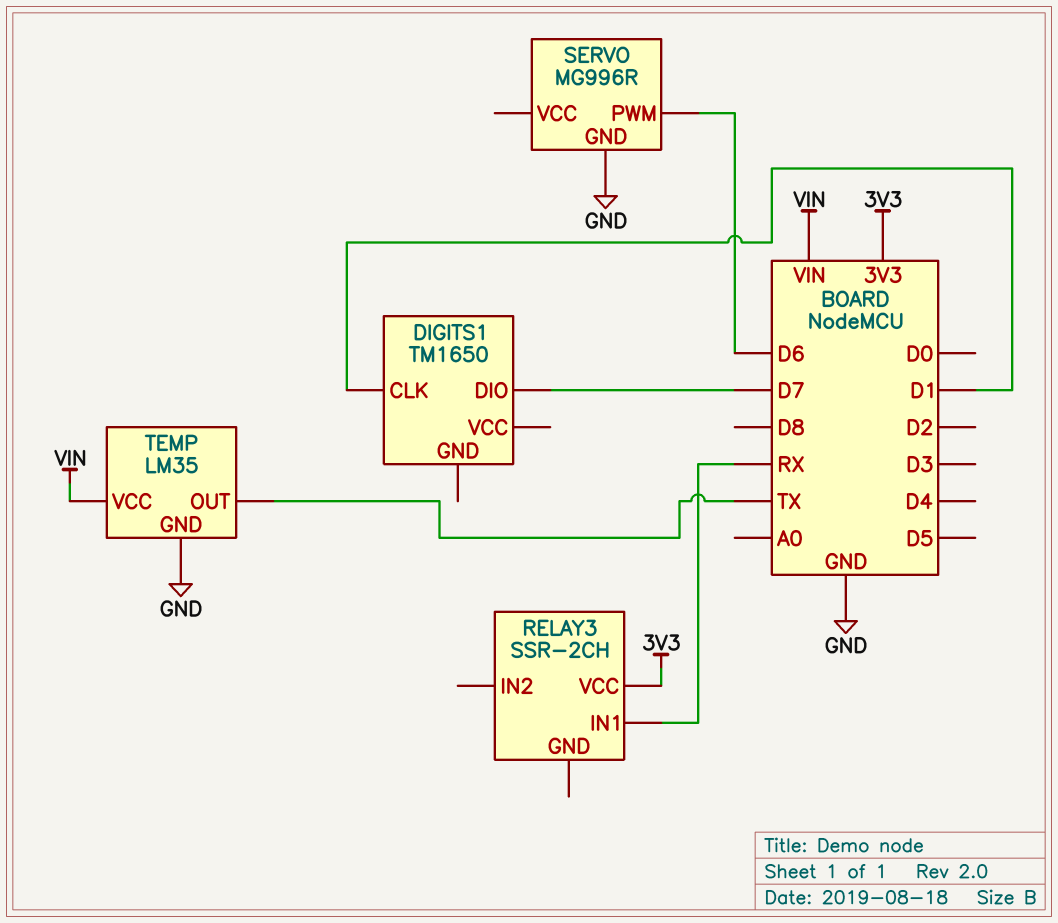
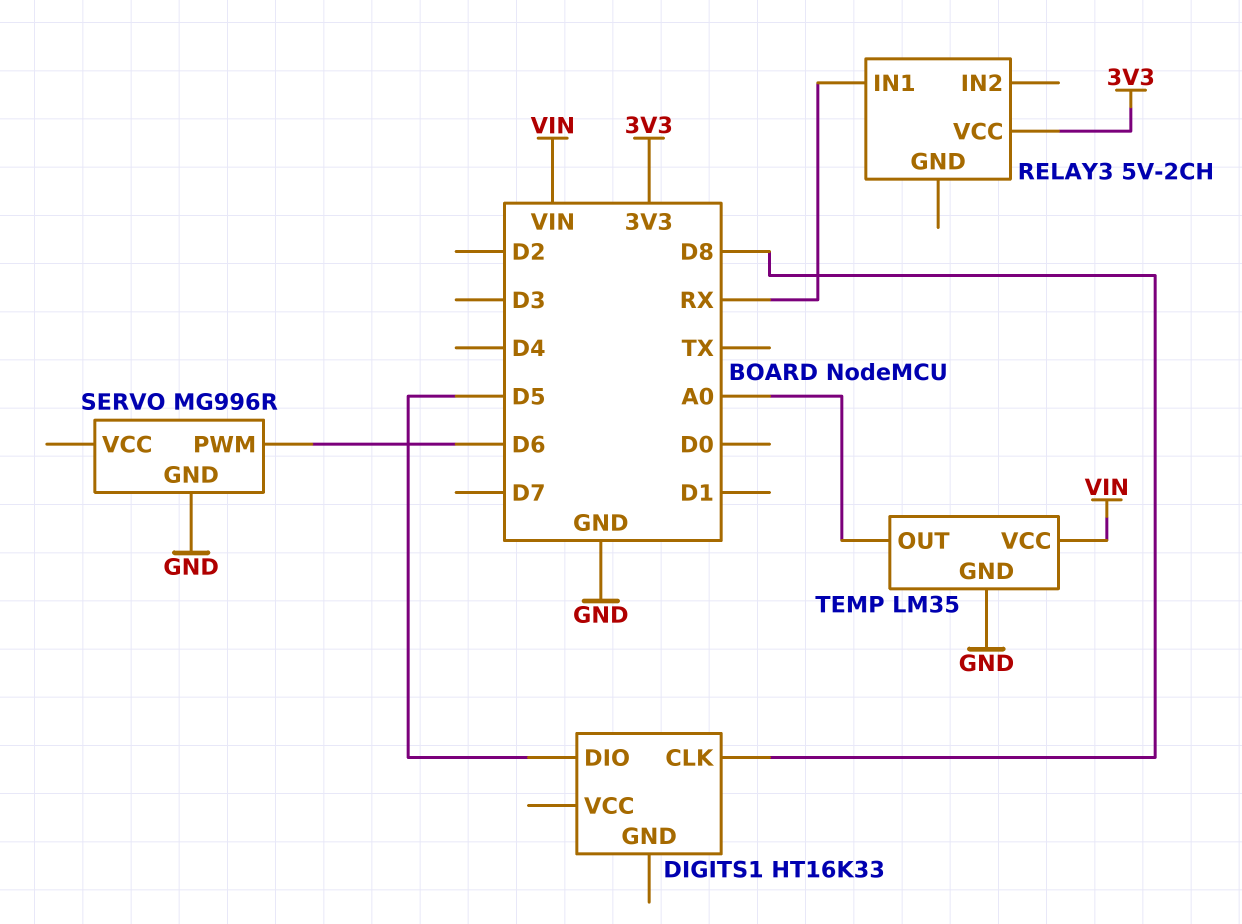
DIGITS1: TM1650 -> HT16K33
DIGITS1 pin CLK: D1 -> D8
DIGITS1 pin DIO: D7 -> D5
RELAY3: SSR-2CH -> 5V-2CH
TEMP pin OUT: TX -> A0

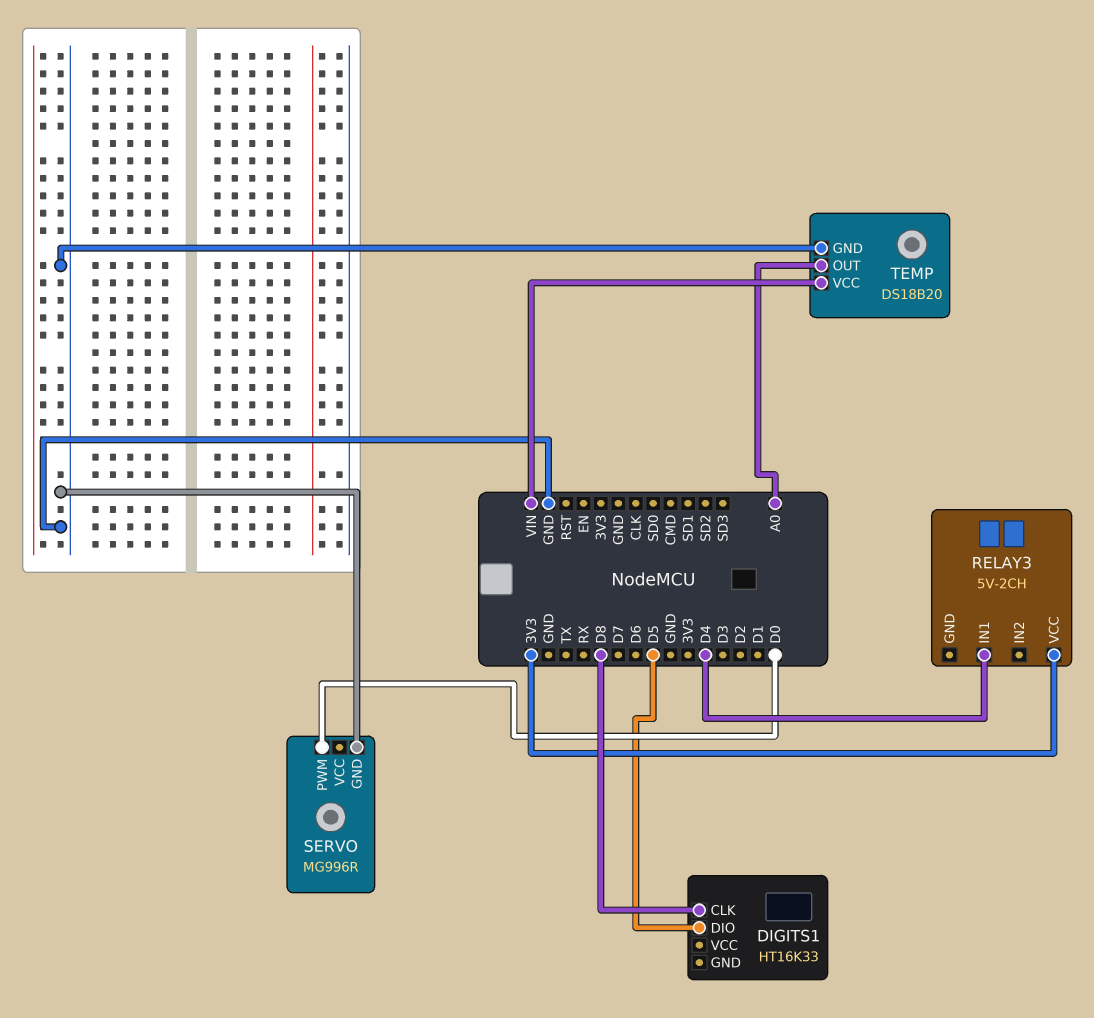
RELAY3 pin IN1: RX -> D4
SERVO pin PWM: D6 -> D0
TEMP: LM35 -> DS18B20

